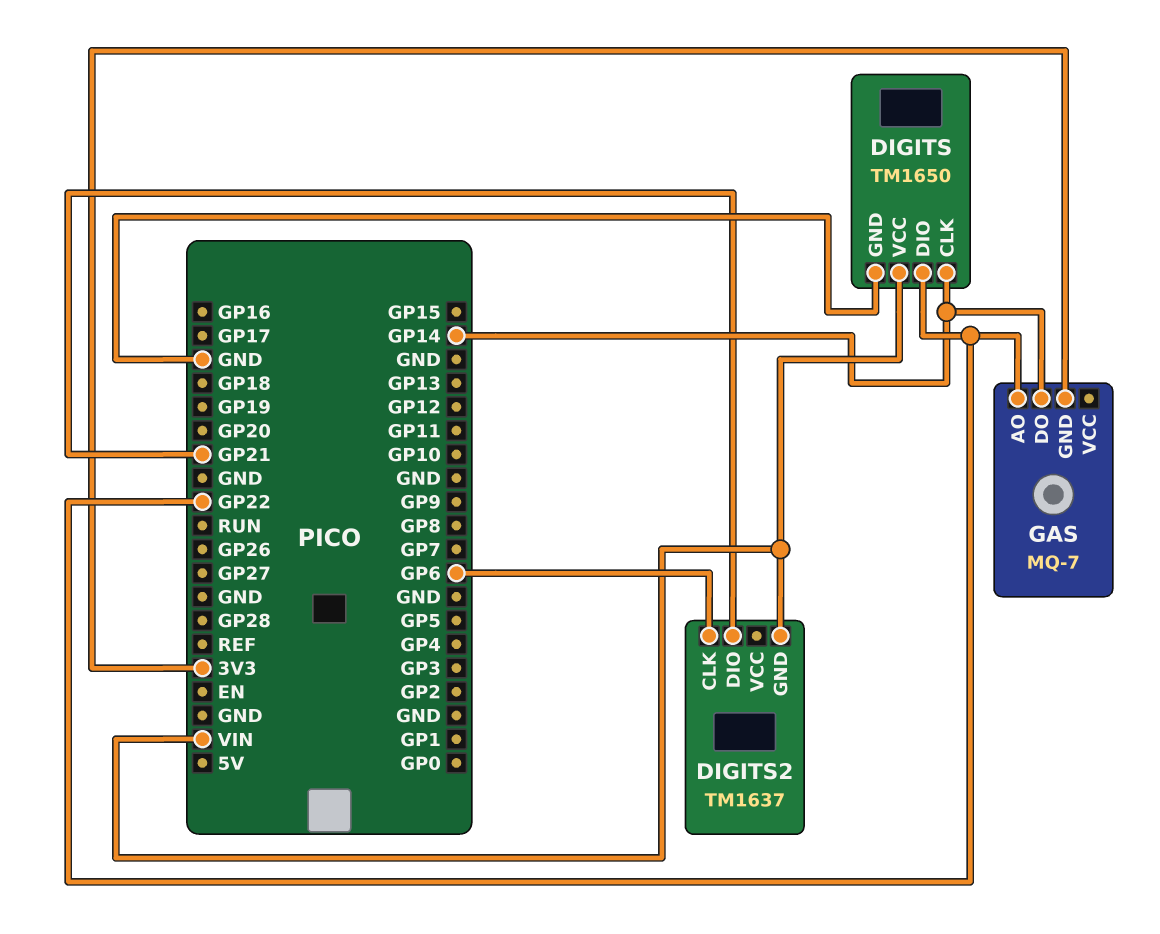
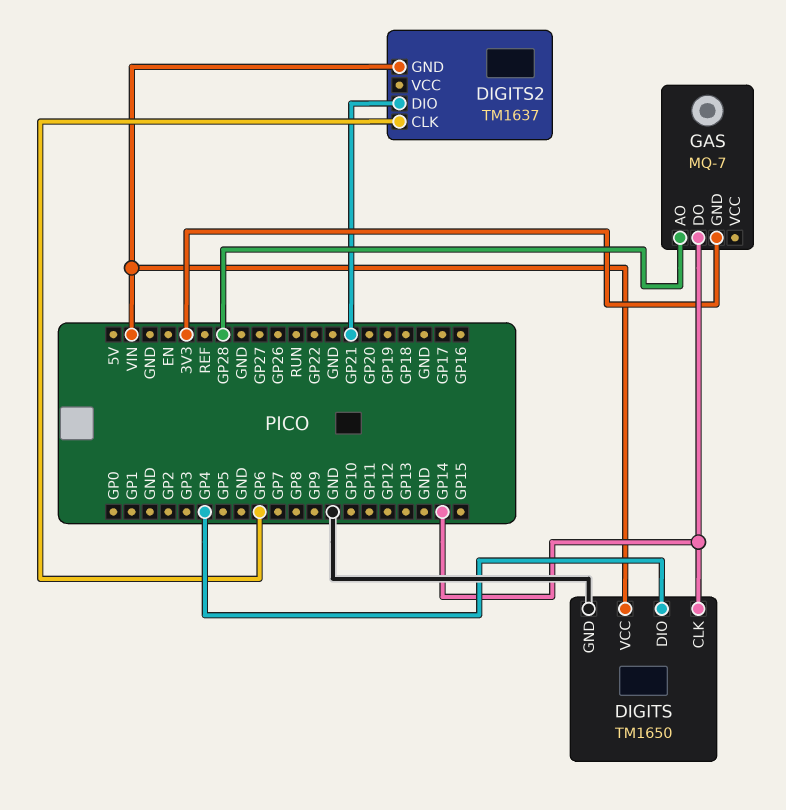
DIGITS pin DIO: GP22 -> GP4
GAS pin AO: GP22 -> GP28

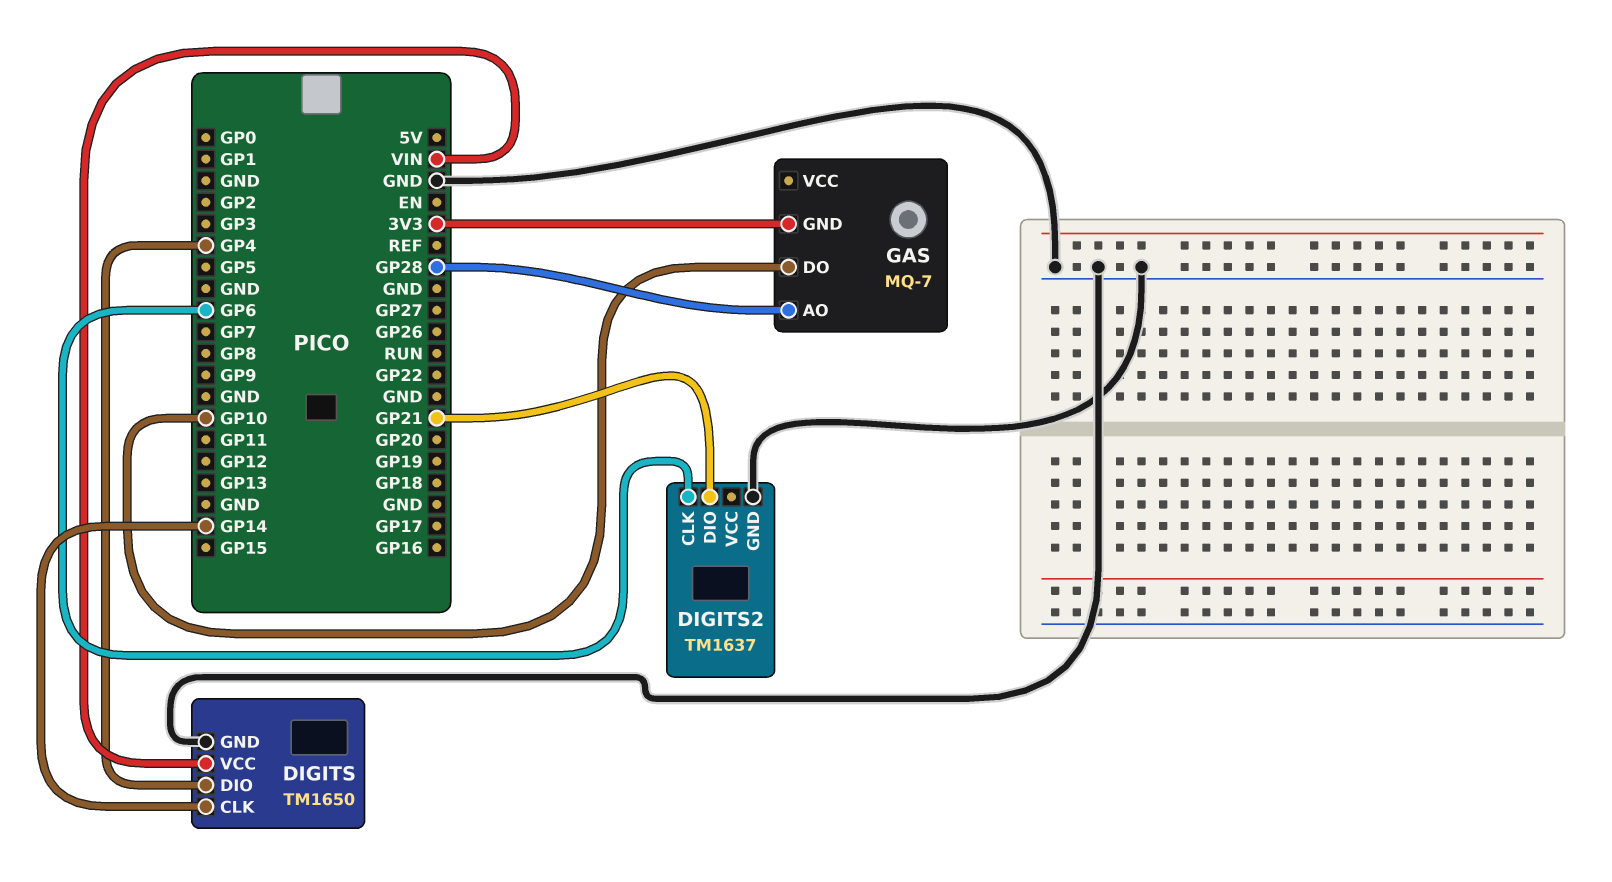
DIGITS2 pin GND: VIN -> GND
GAS pin DO: GP14 -> GP10

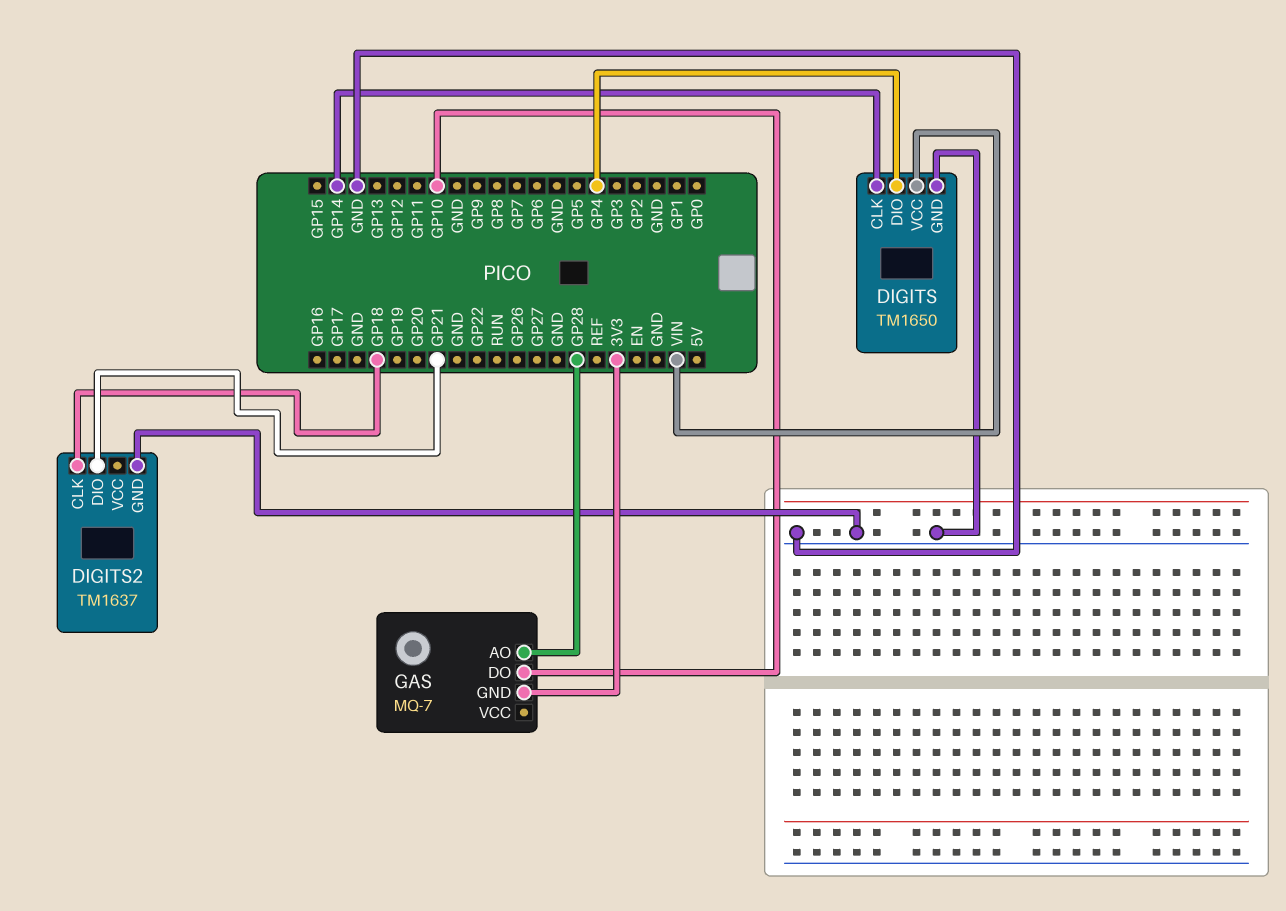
DIGITS2 pin CLK: GP6 -> GP18

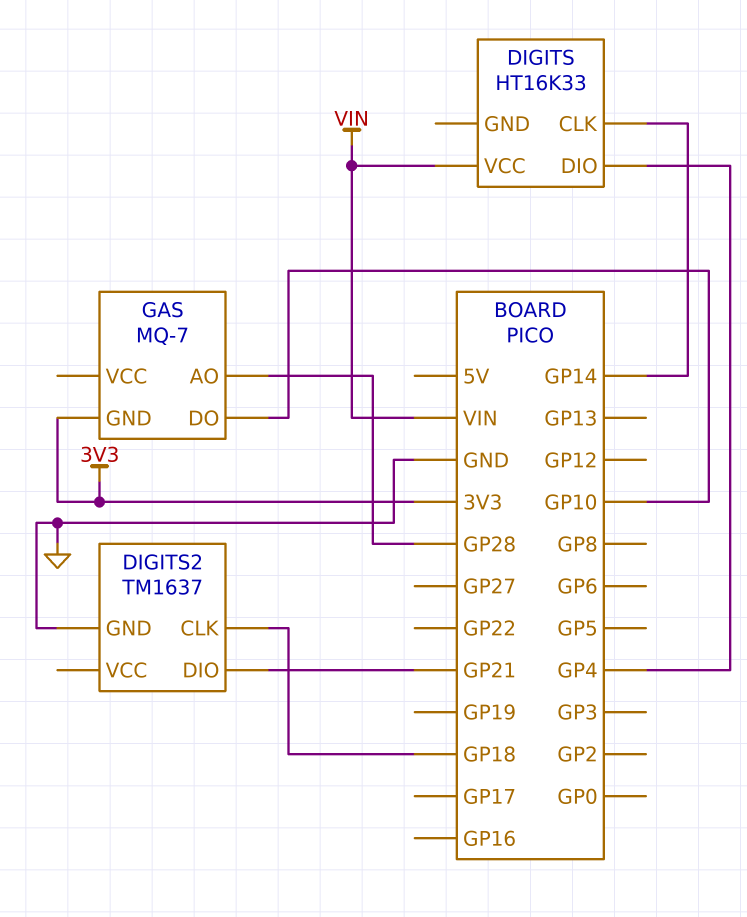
DIGITS: TM1650 -> HT16K33
DIGITS pin GND: GND -> none

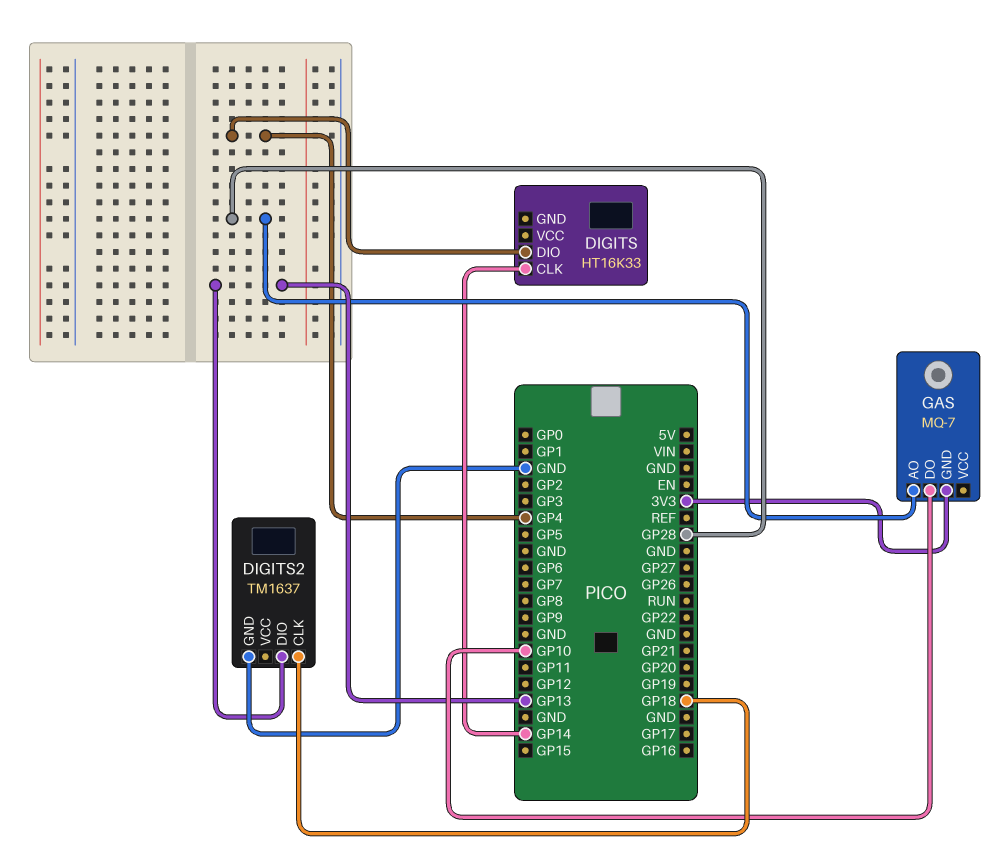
DIGITS pin VCC: VIN -> none
DIGITS2 pin DIO: GP21 -> GP13

